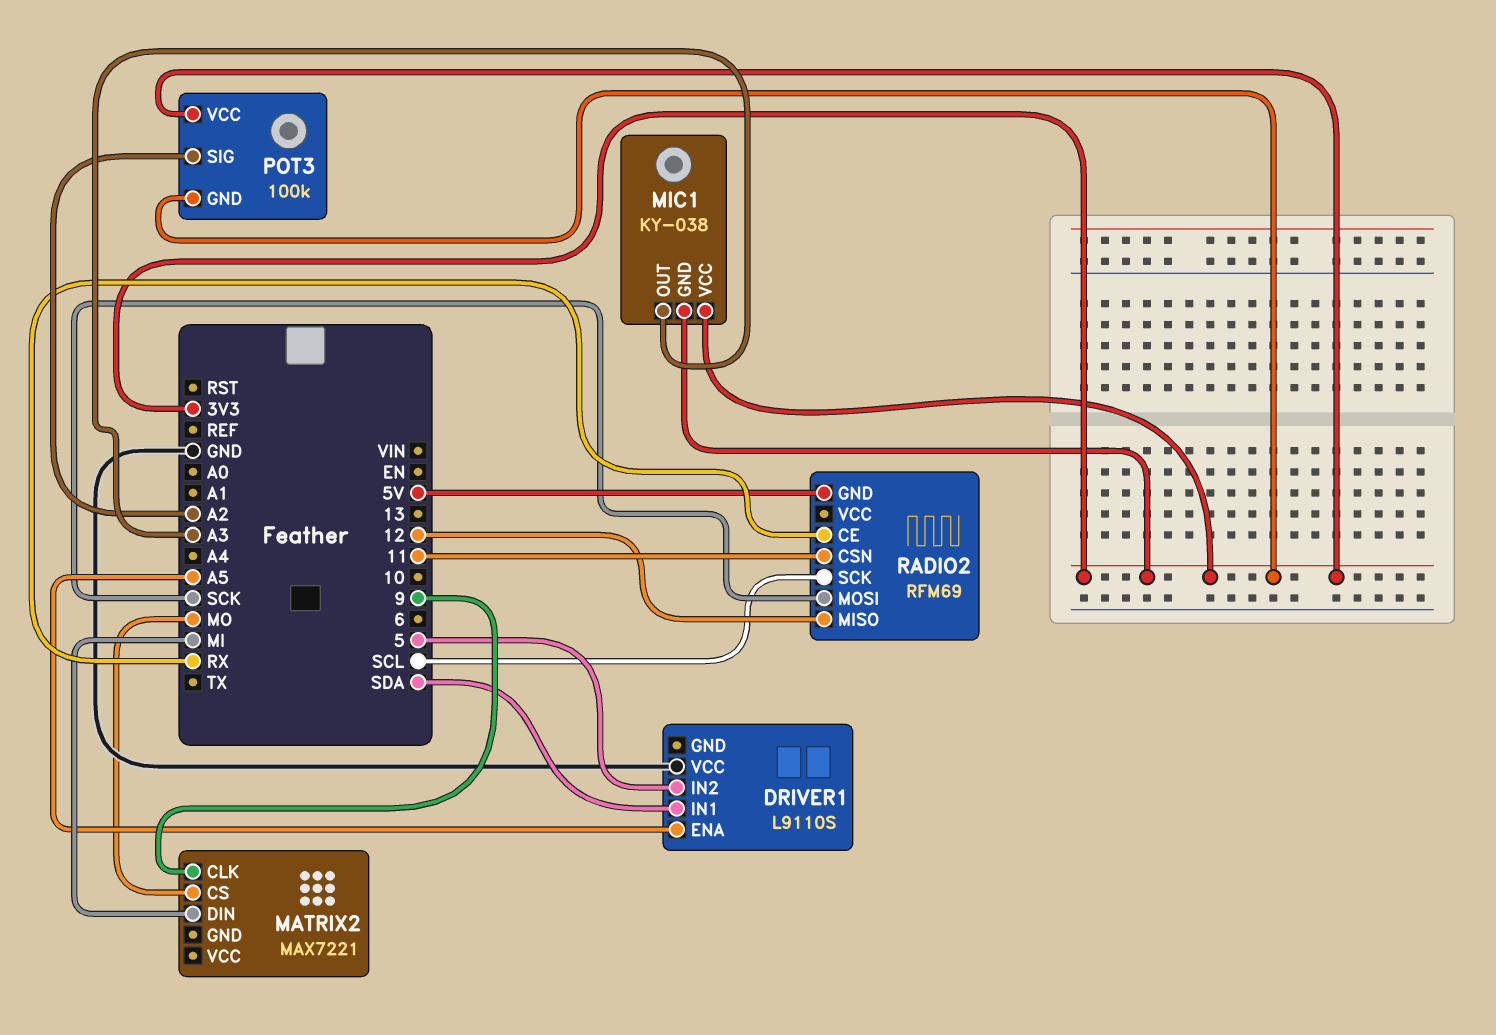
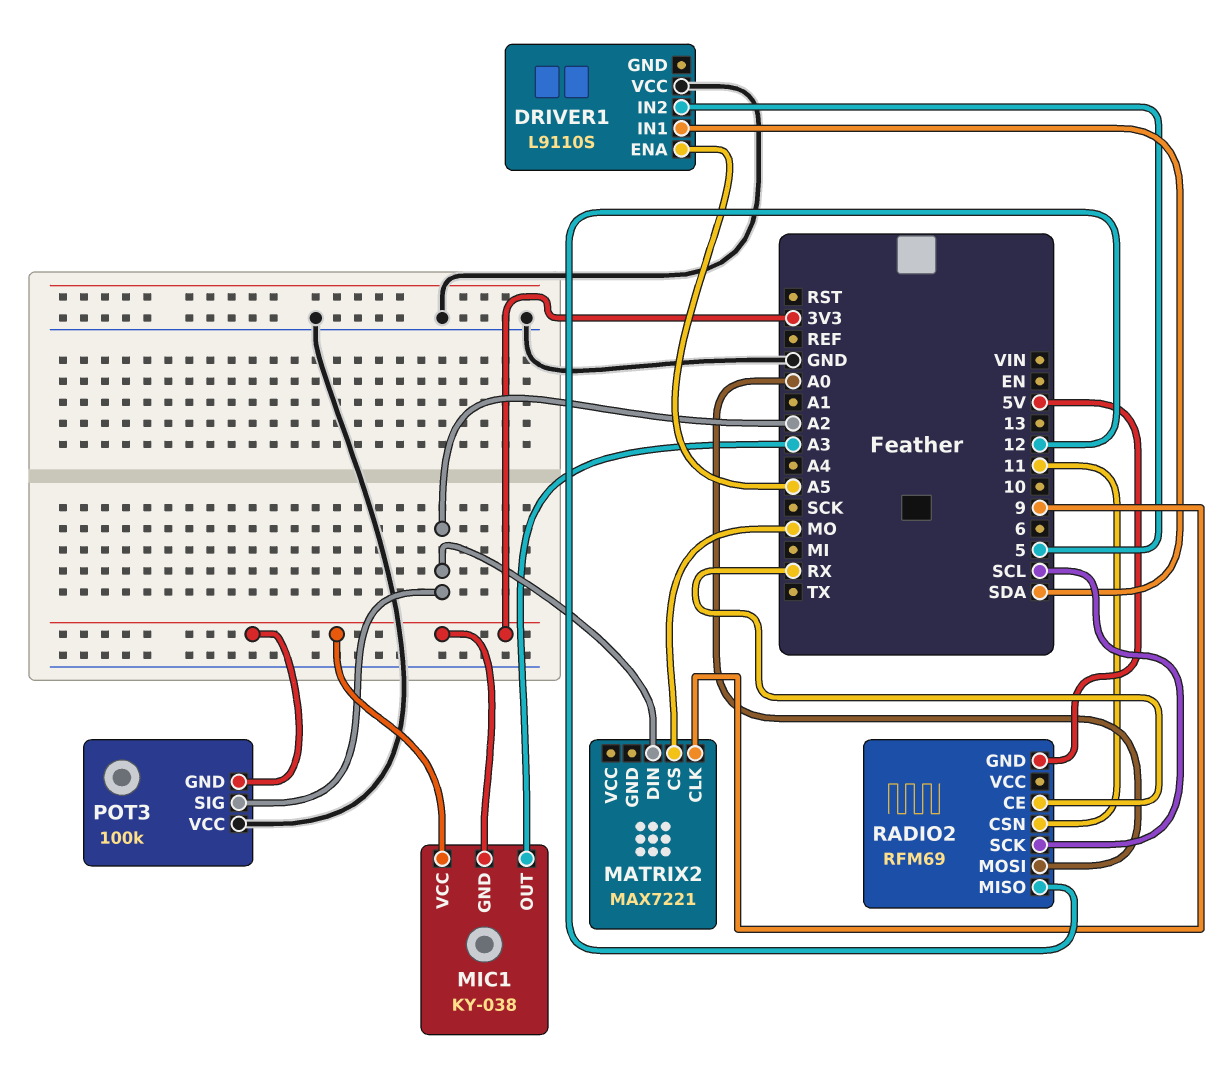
MATRIX2 pin DIN: MI -> A2
POT3 pin VCC: 3V3 -> GND
RADIO2 pin MOSI: SCK -> A0

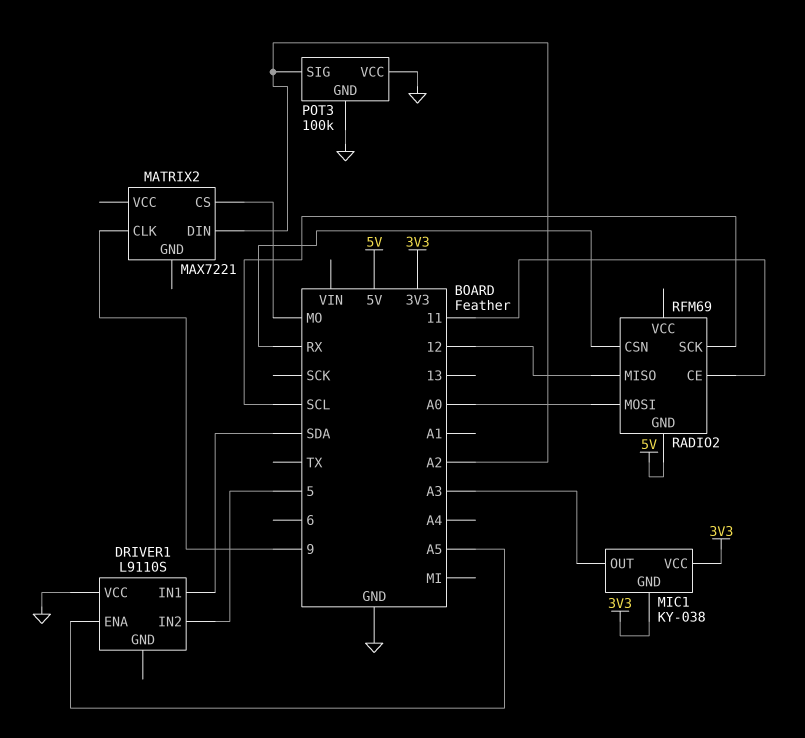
POT3 pin GND: 3V3 -> GND
RADIO2 pin CE: RX -> 11
RADIO2 pin CSN: 11 -> RX

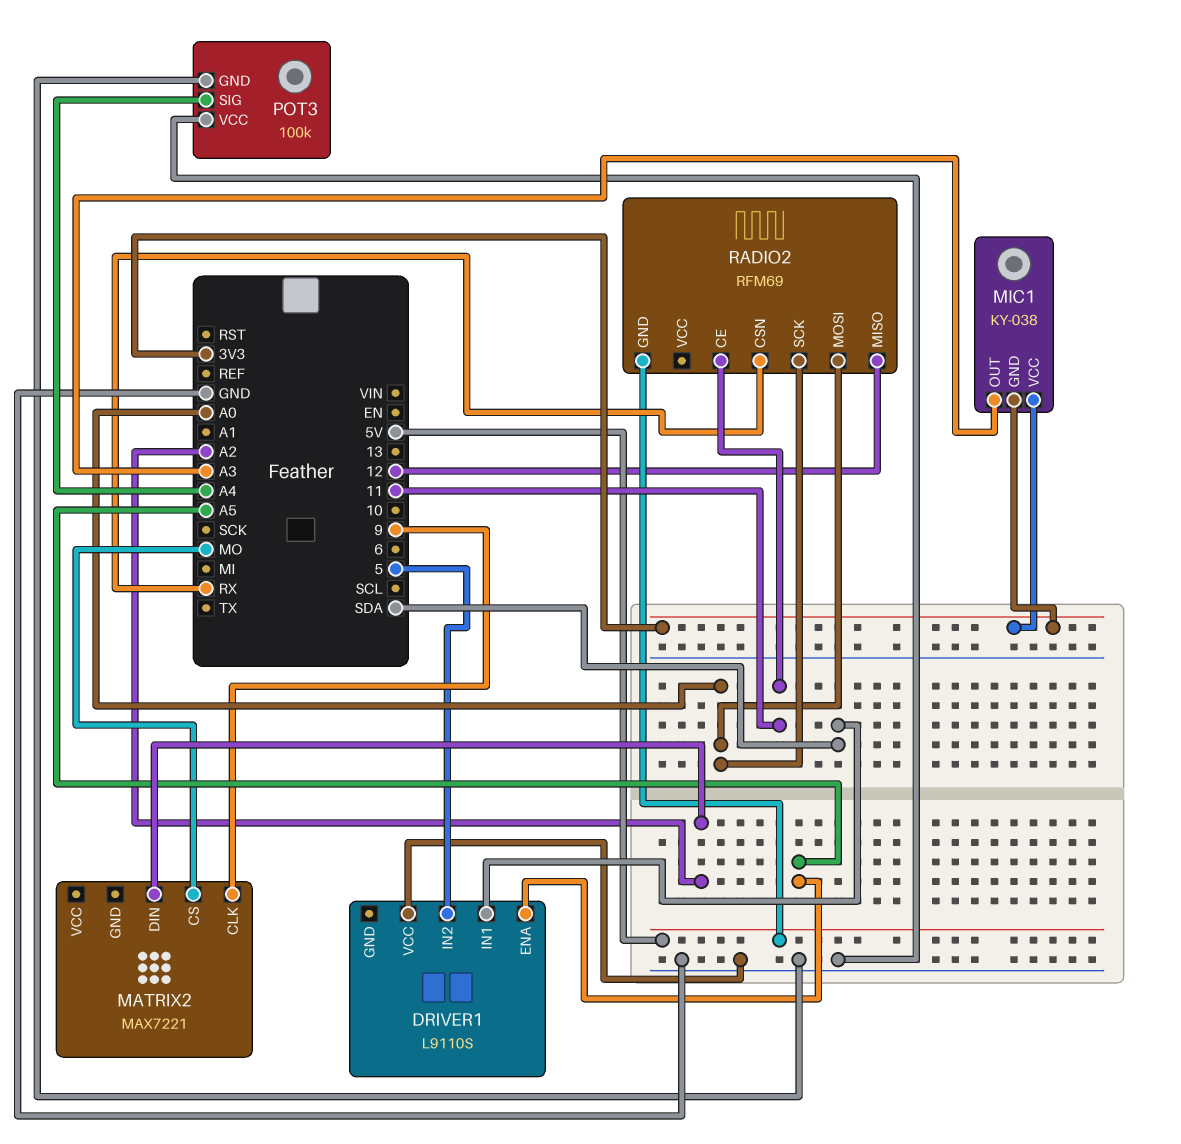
POT3 pin SIG: A2 -> A4
RADIO2 pin SCK: SCL -> A0

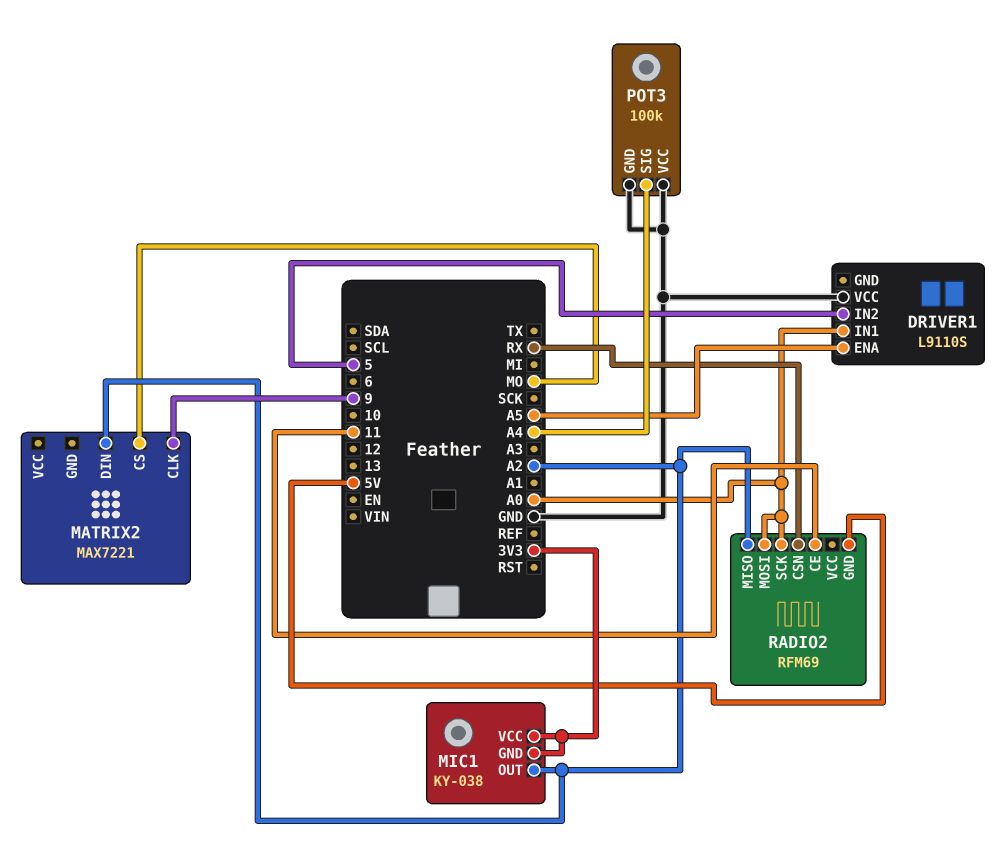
DRIVER1 pin IN1: SDA -> A0
MIC1 pin OUT: A3 -> A2
RADIO2 pin MISO: 12 -> A2

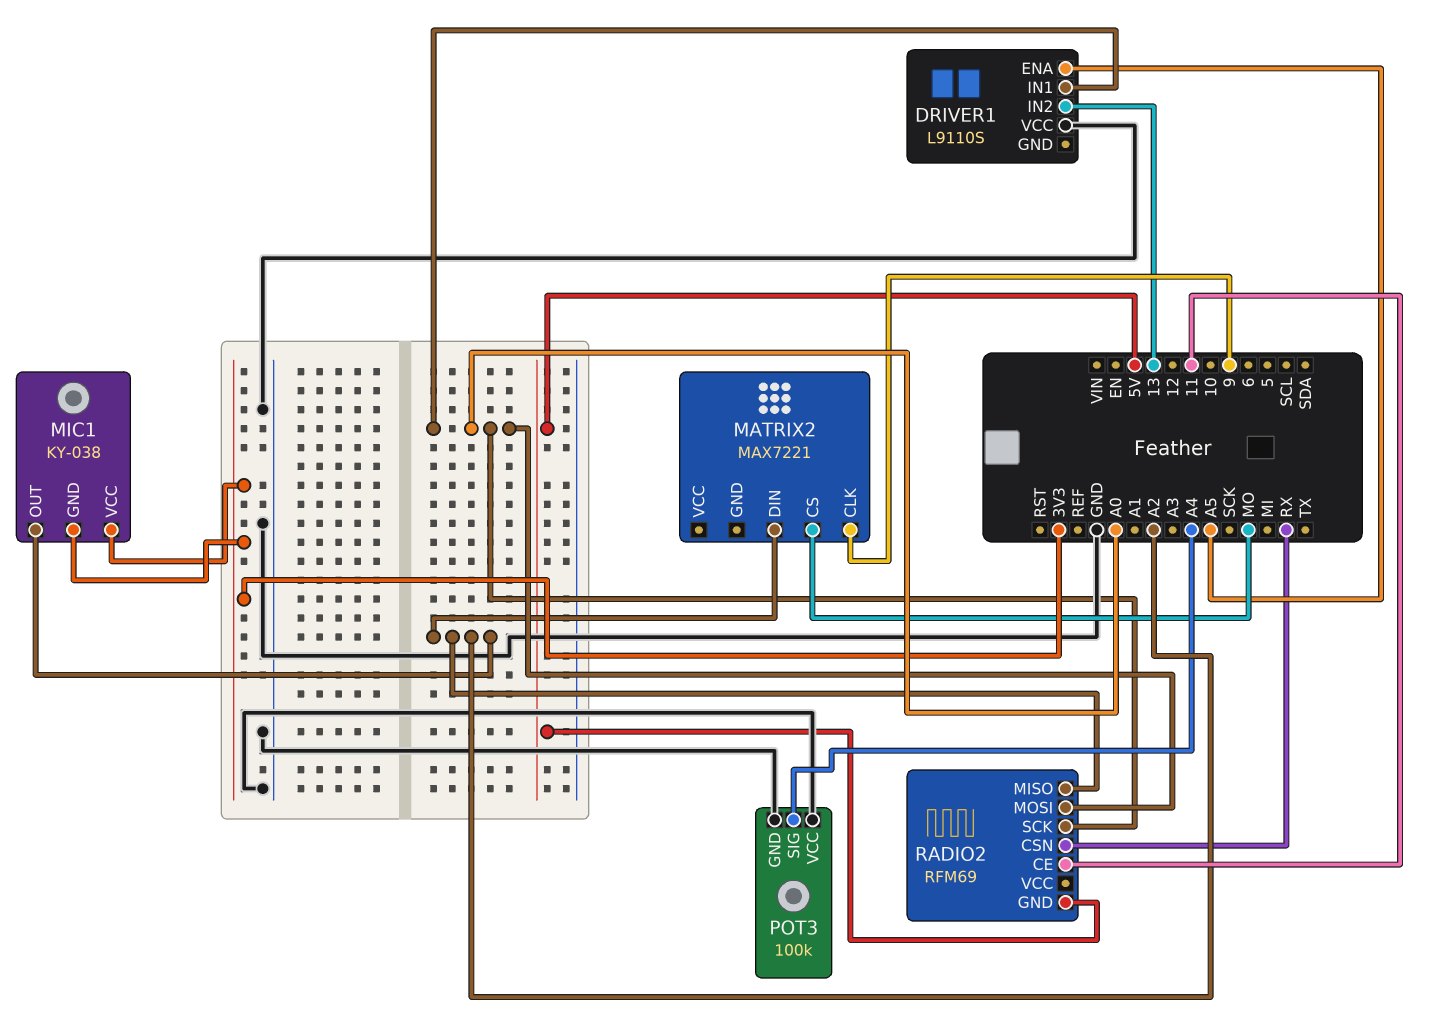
DRIVER1 pin IN2: 5 -> 13

